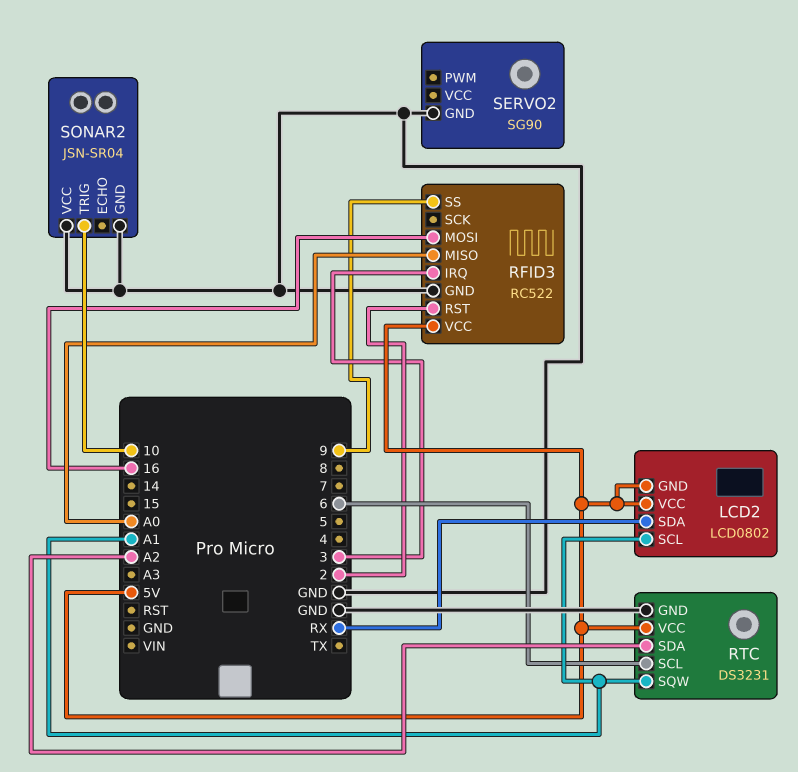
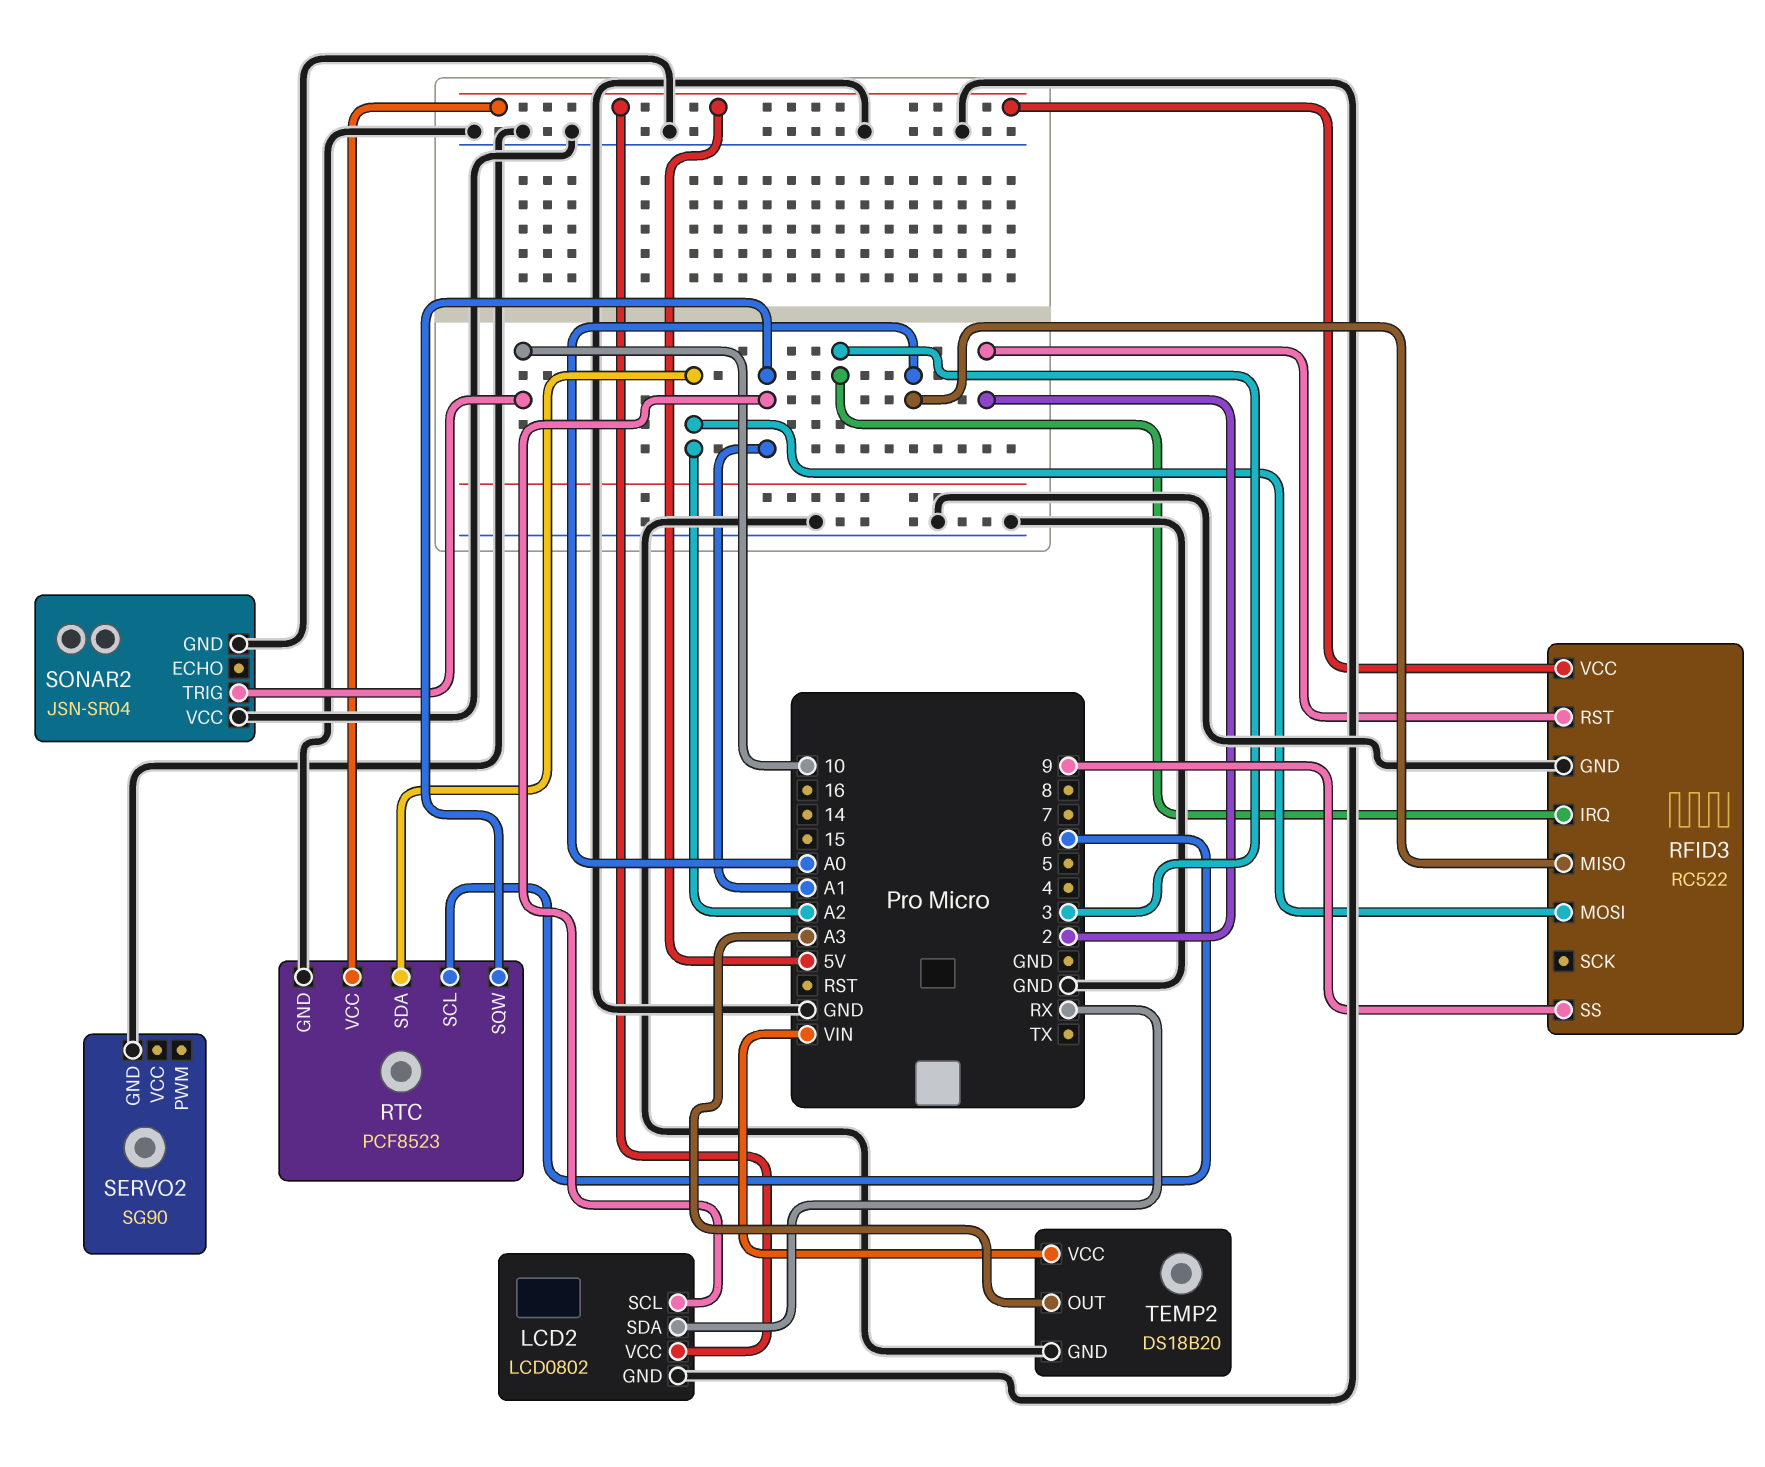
LCD2 pin GND: 5V -> GND
RFID3 pin MOSI: 16 -> A2
RTC: DS3231 -> PCF8523
TEMP2: none -> DS18B20
TEMP2 pin GND: none -> GND
TEMP2 pin OUT: none -> A3
TEMP2 pin VCC: none -> VIN

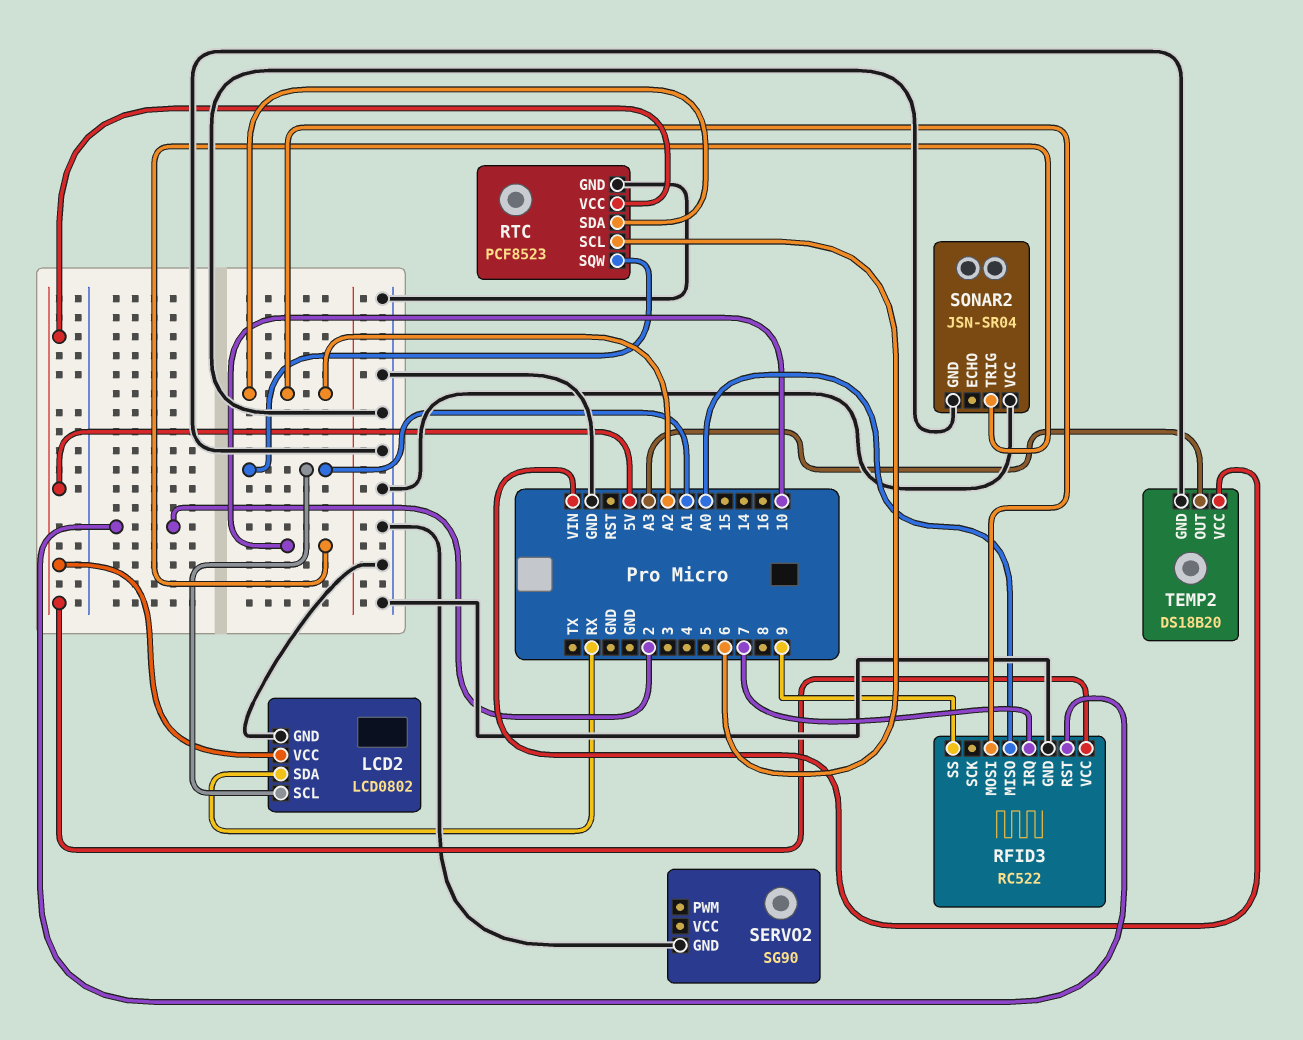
RFID3 pin IRQ: 3 -> 7

